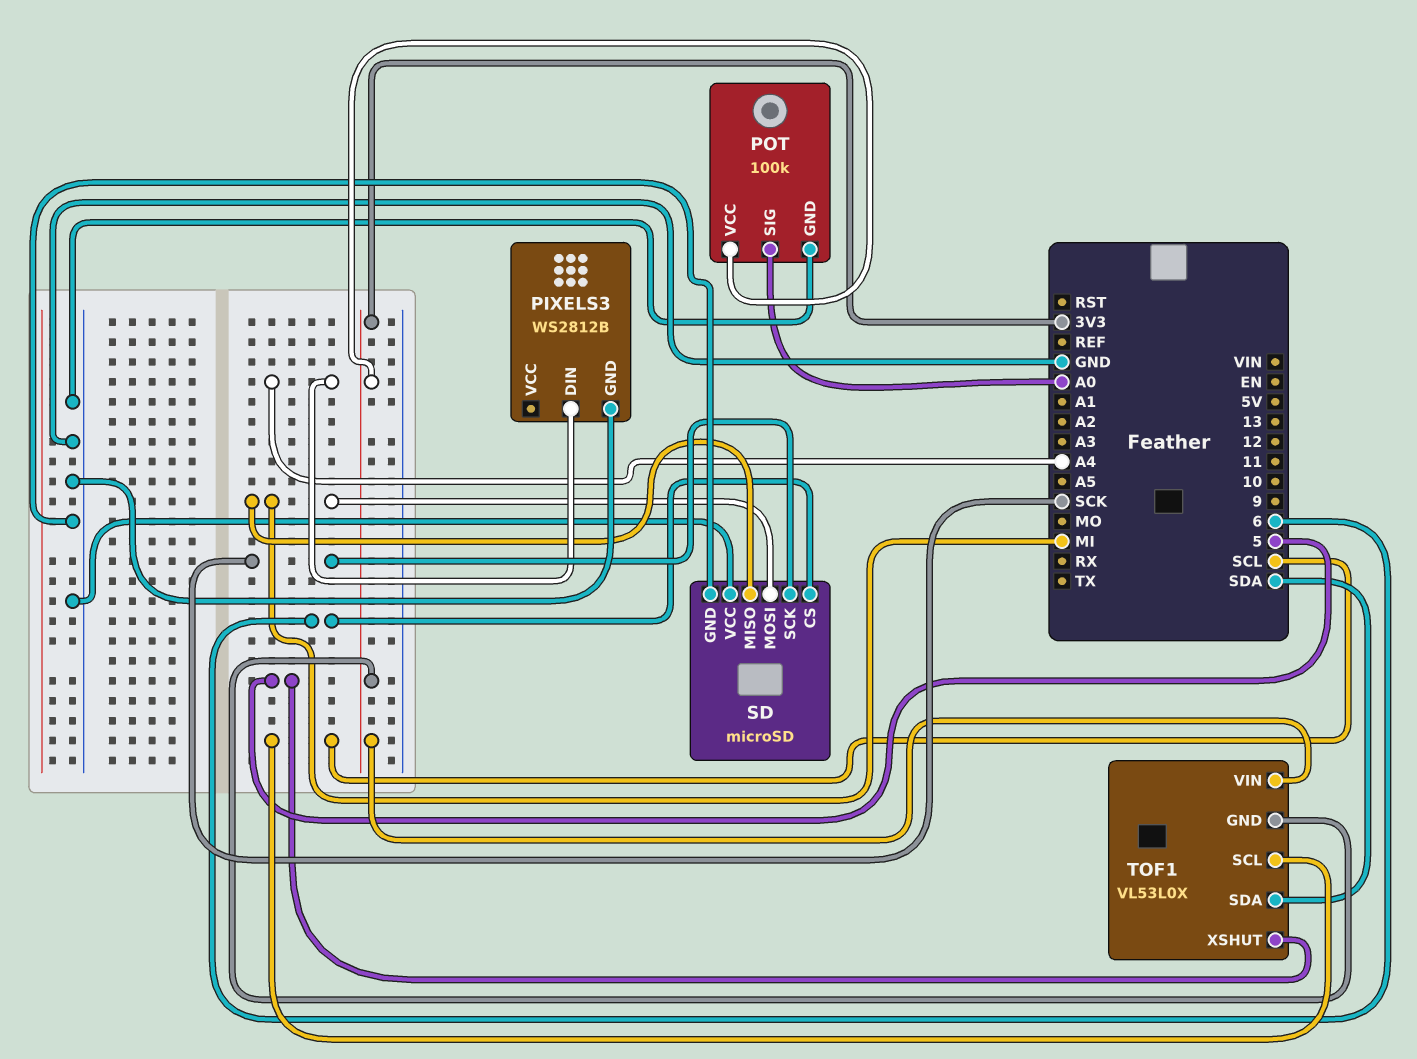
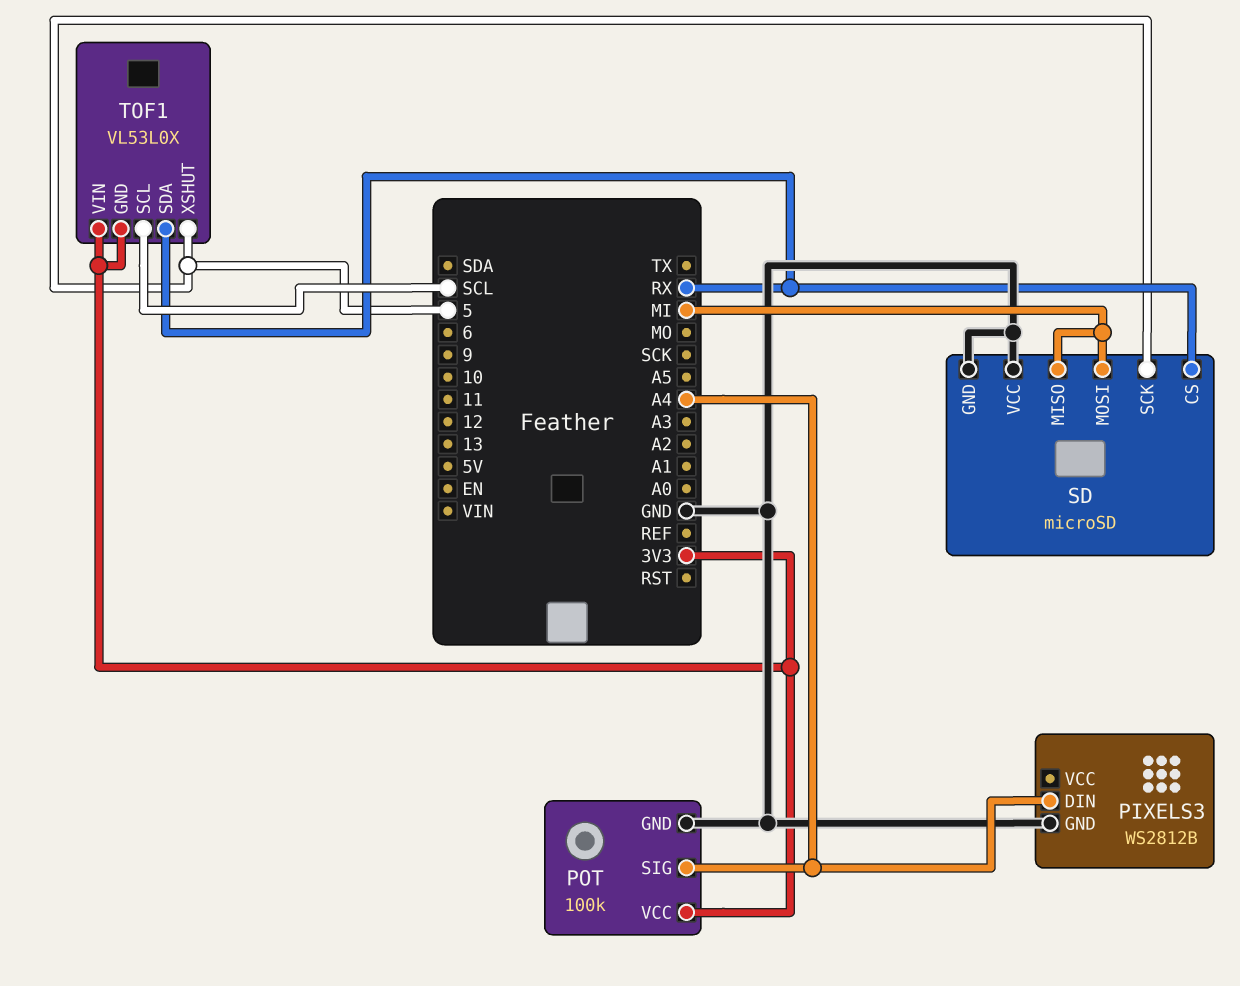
POT pin SIG: A0 -> A4
SD pin CS: 6 -> RX
SD pin SCK: SCK -> 5
TOF1 pin SDA: SDA -> RX

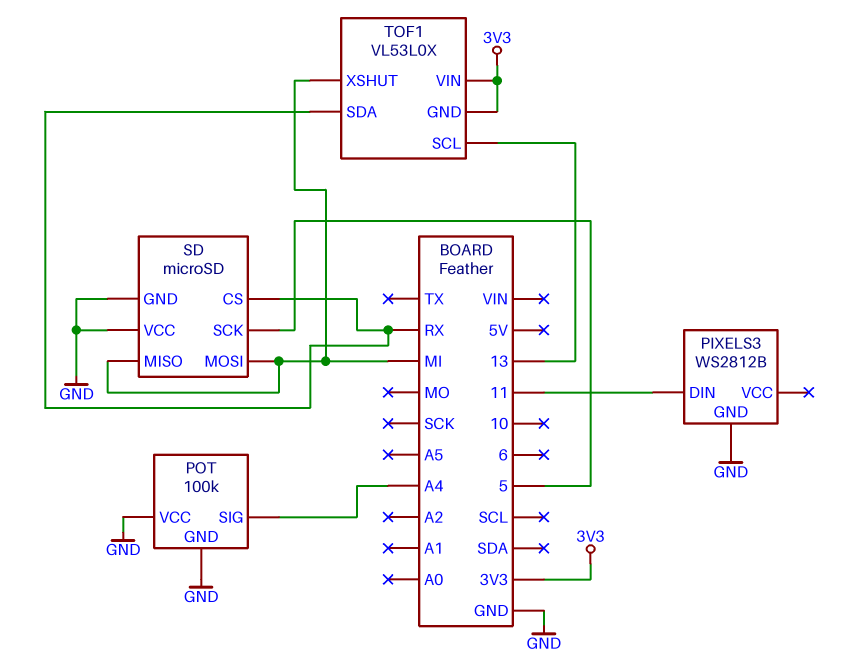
PIXELS3 pin DIN: A4 -> 11
POT pin VCC: 3V3 -> GND
TOF1 pin SCL: SCL -> 13
TOF1 pin XSHUT: 5 -> MI

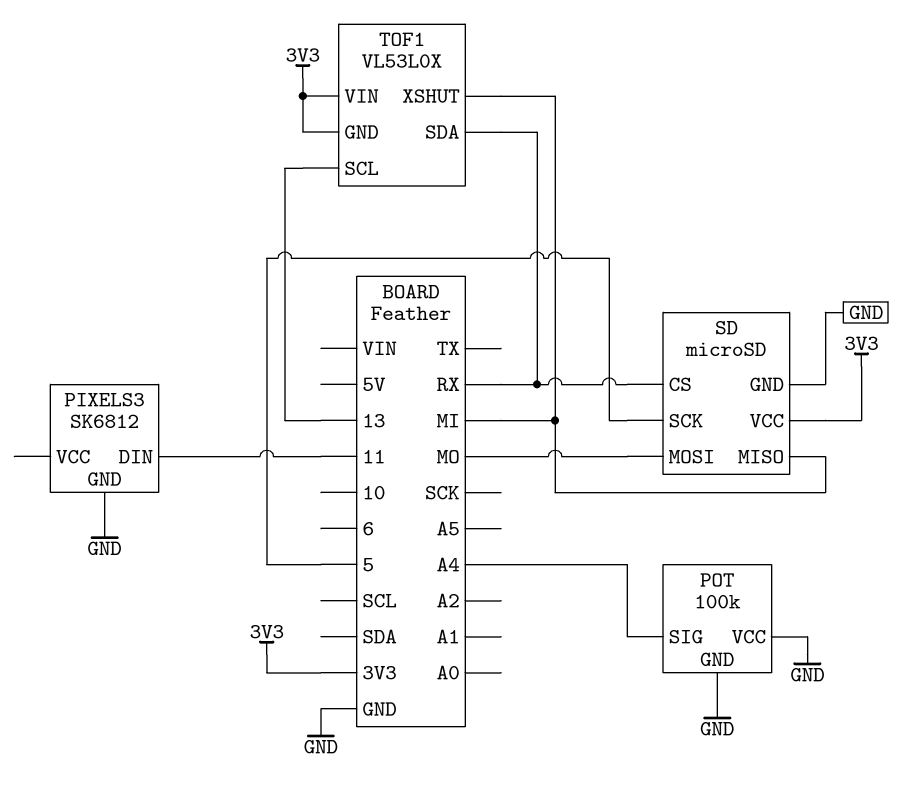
PIXELS3: WS2812B -> SK6812
SD pin MOSI: MI -> MO
SD pin VCC: GND -> 3V3

